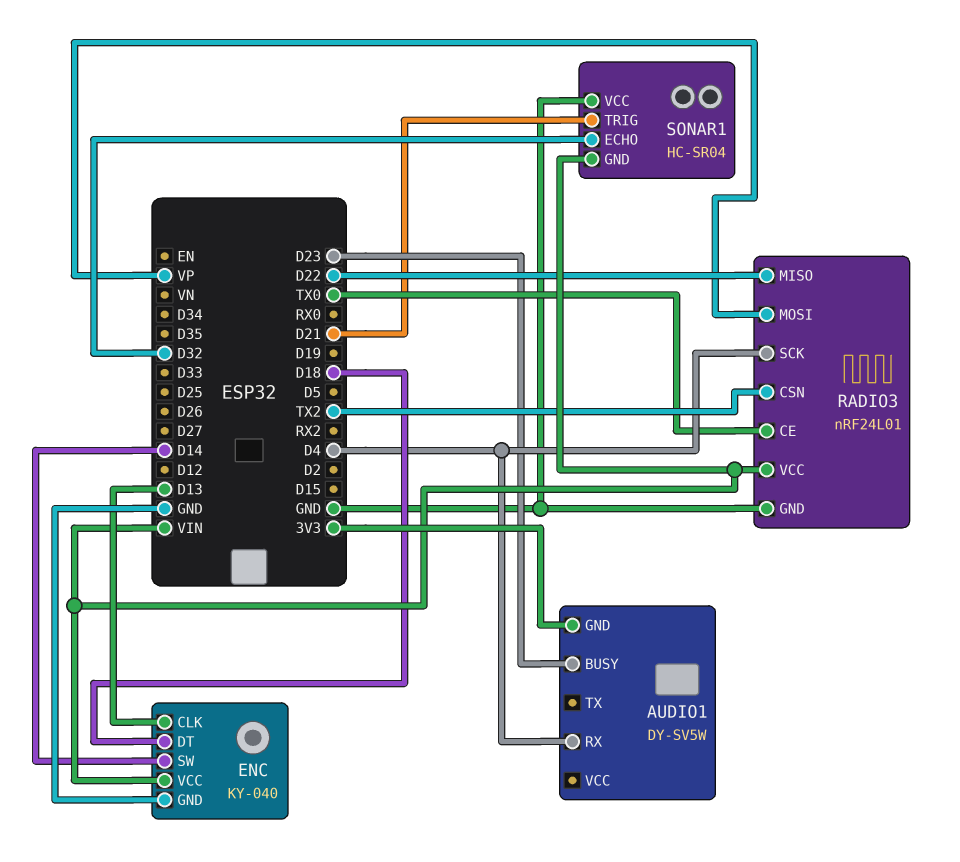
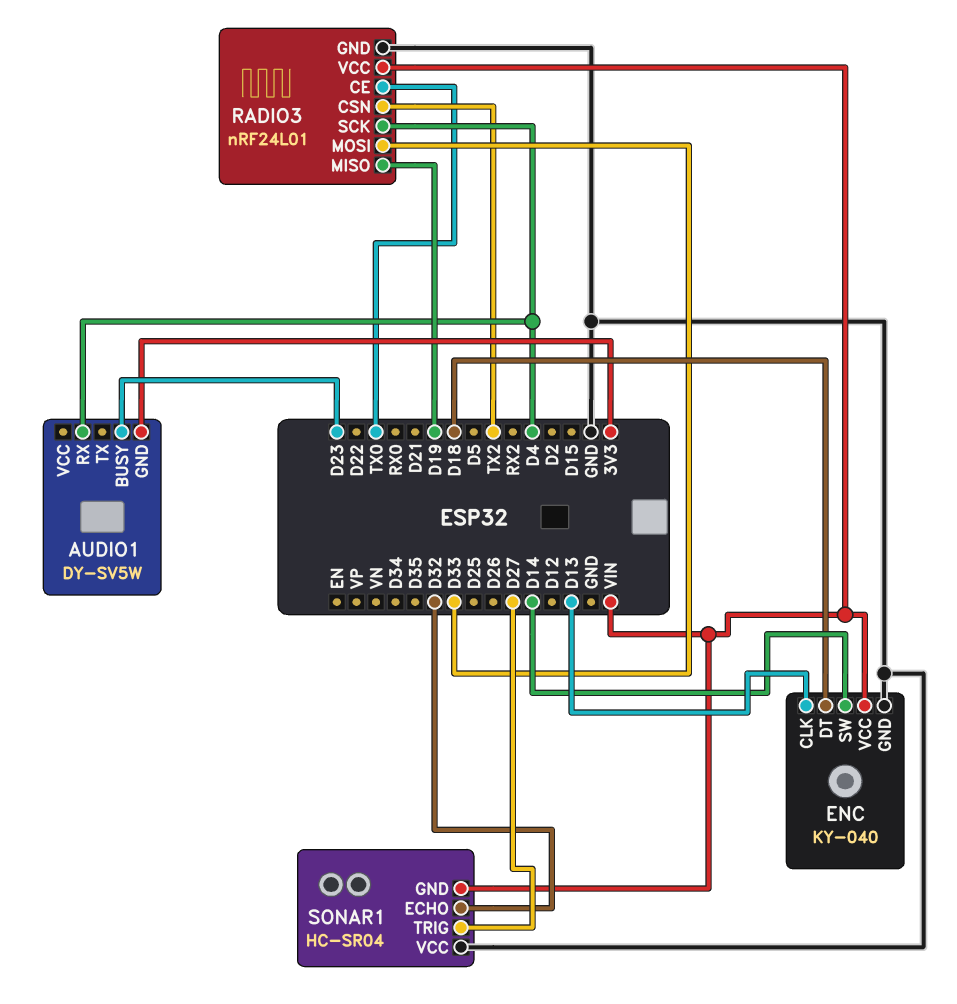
RADIO3 pin MISO: D22 -> D19
RADIO3 pin MOSI: VP -> D33
SONAR1 pin TRIG: D21 -> D27

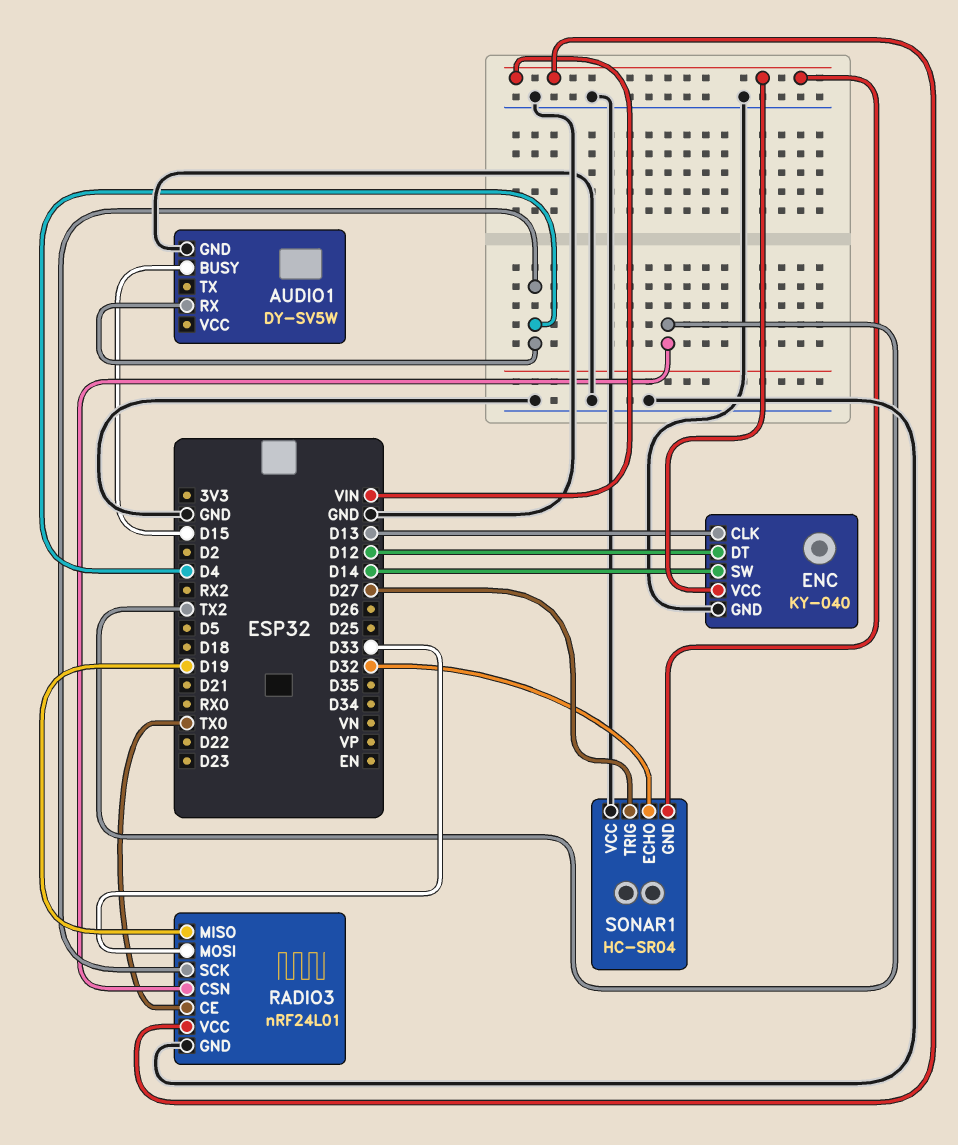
AUDIO1 pin BUSY: D23 -> D15
AUDIO1 pin GND: 3V3 -> GND
ENC pin DT: D18 -> D12

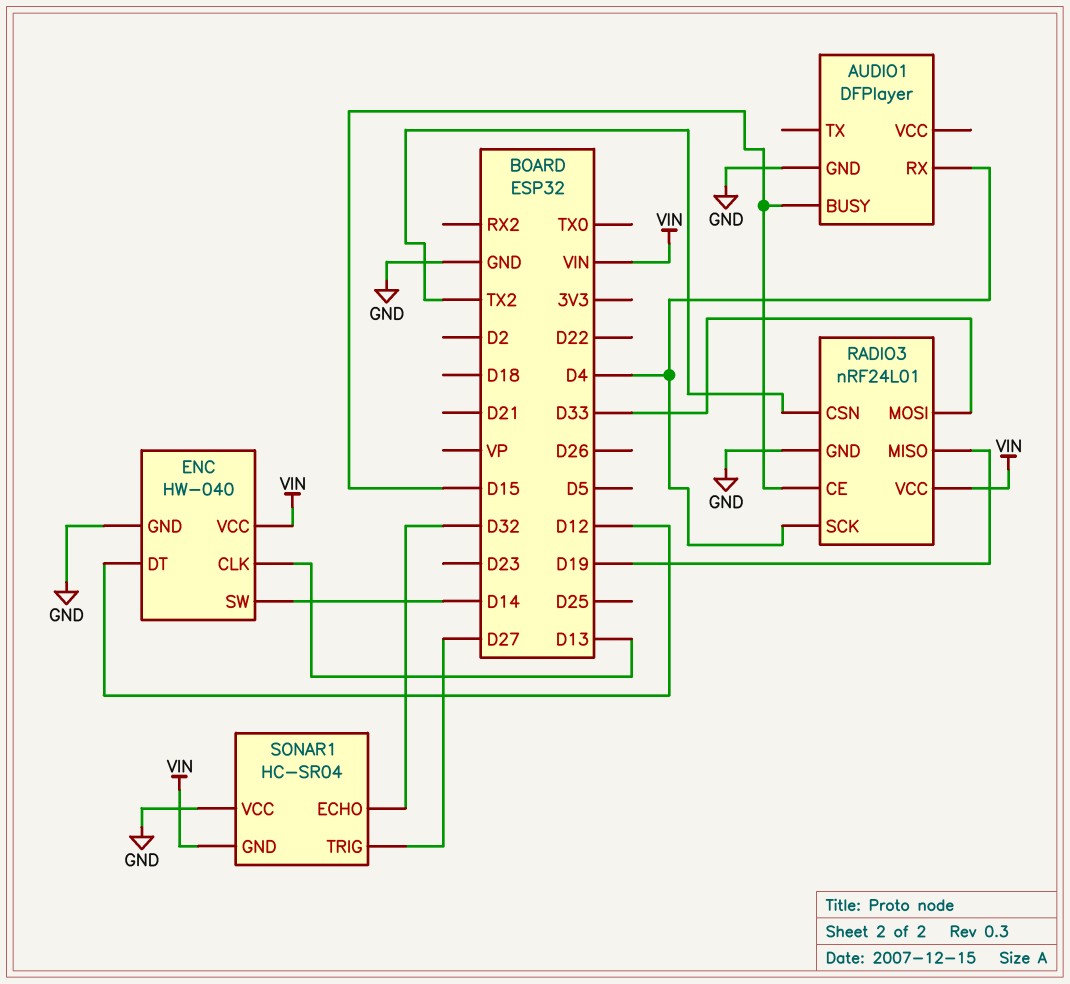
AUDIO1: DY-SV5W -> DFPlayer
ENC: KY-040 -> HW-040
RADIO3 pin CE: TX0 -> D15

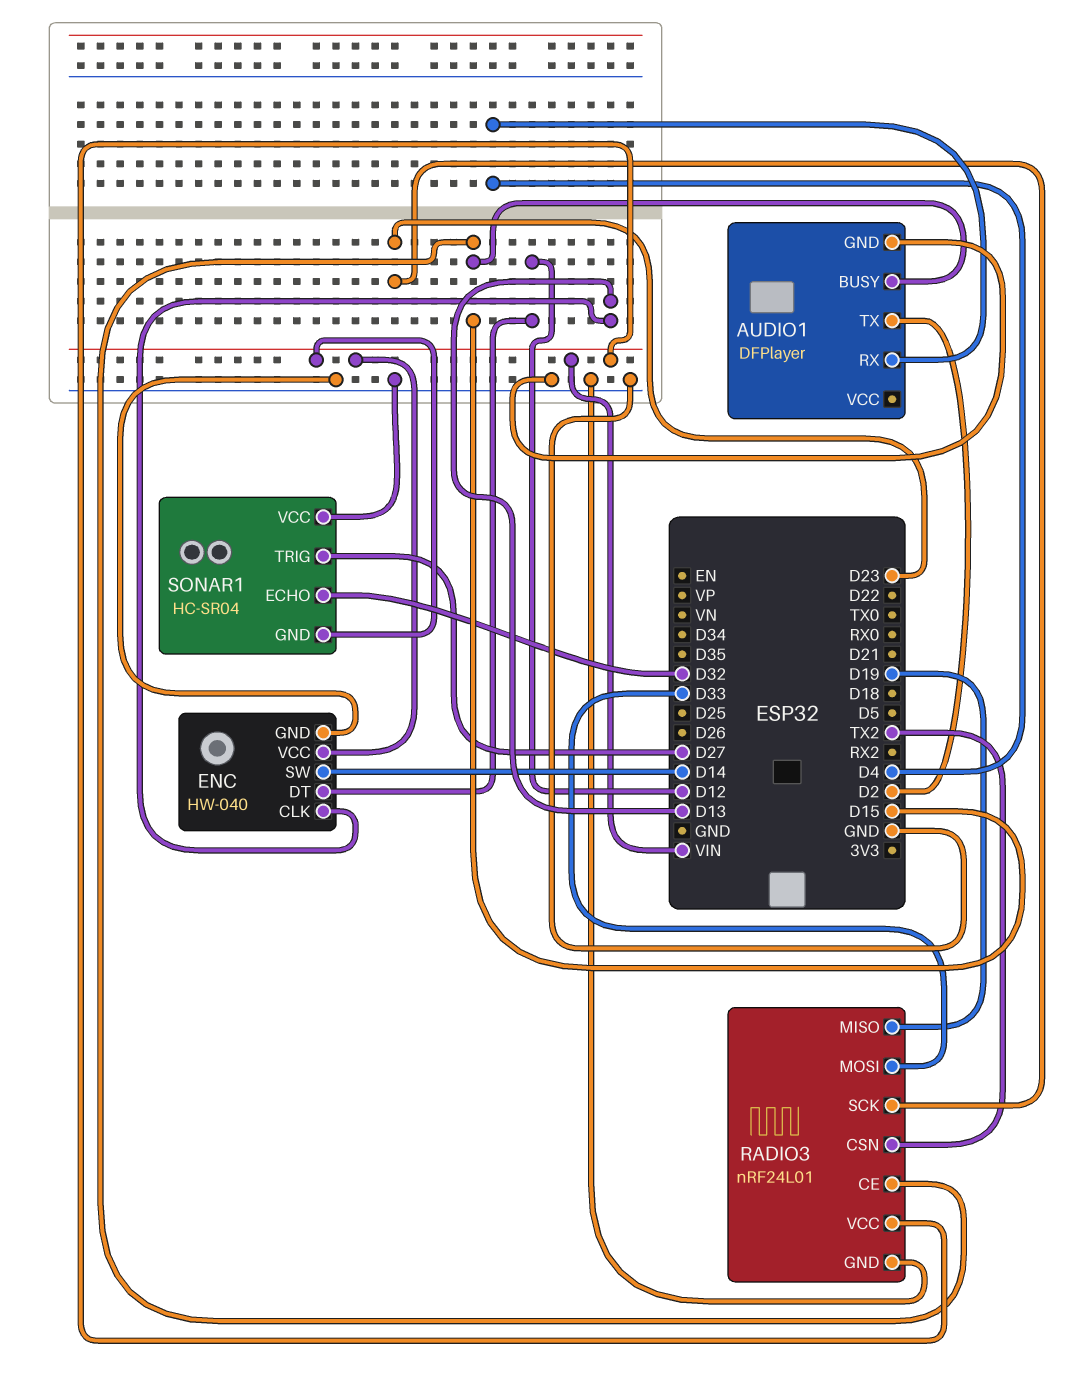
AUDIO1 pin TX: none -> D2
RADIO3 pin SCK: D4 -> D23

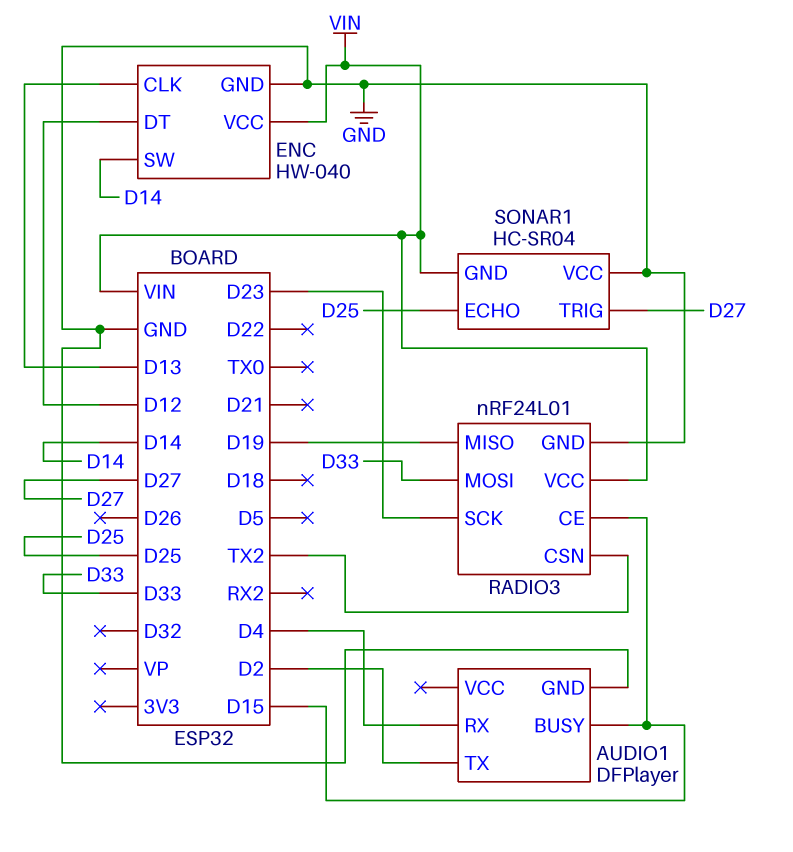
SONAR1 pin ECHO: D32 -> D25

